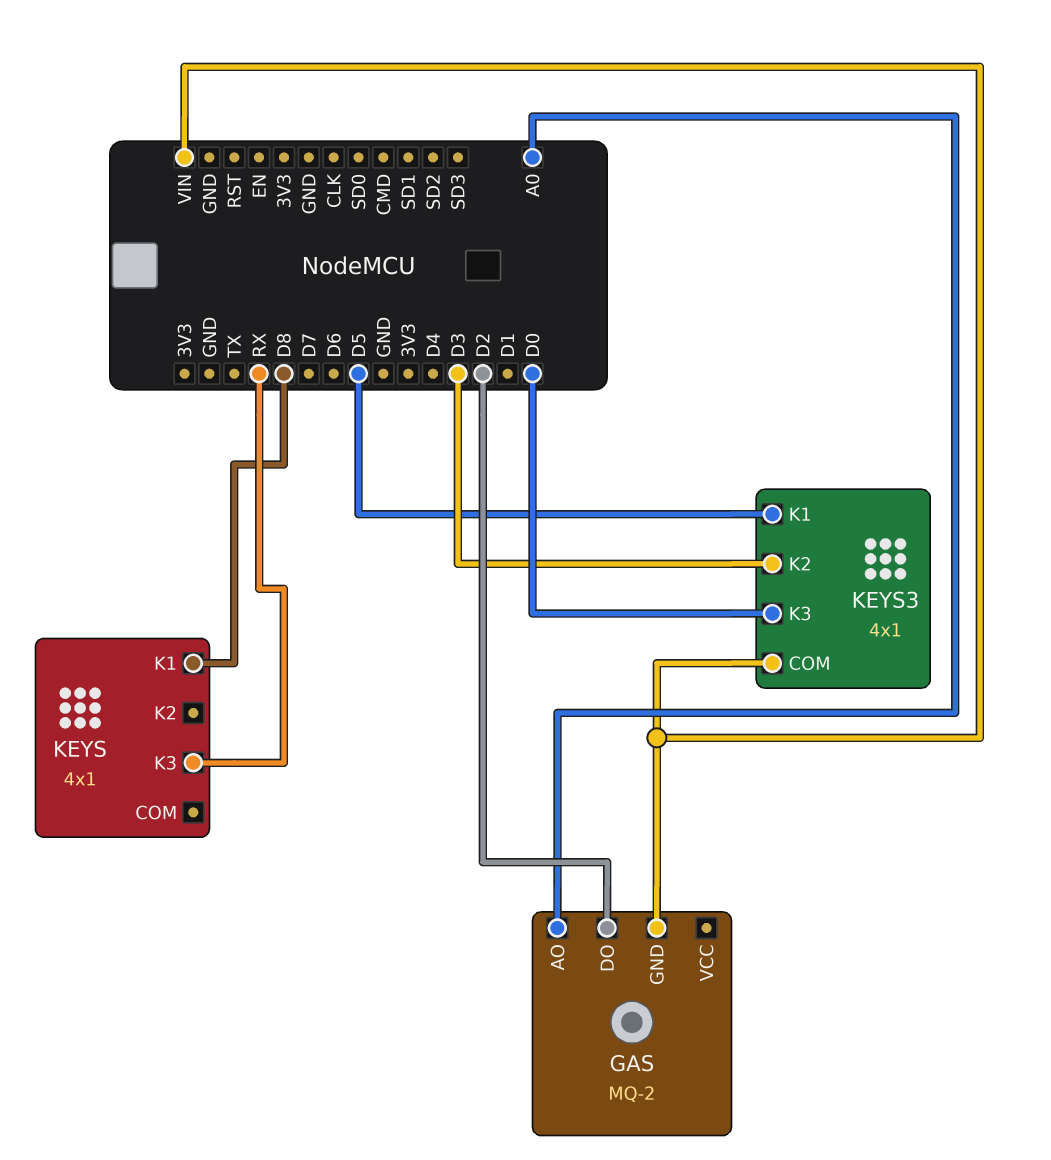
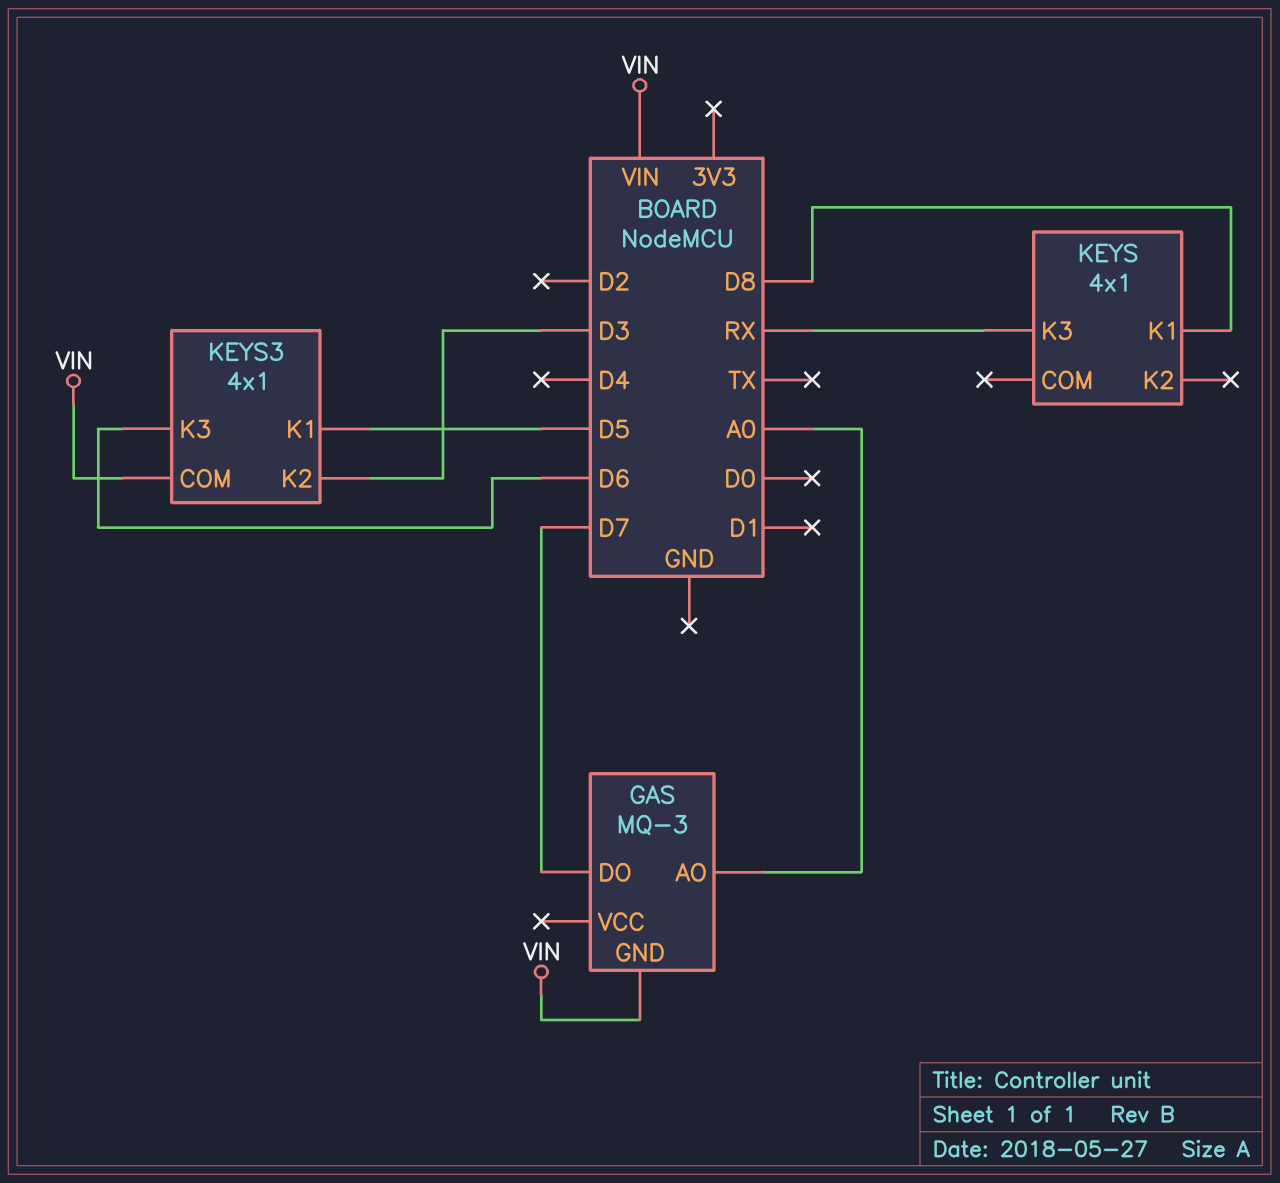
GAS: MQ-2 -> MQ-3
GAS pin DO: D2 -> D7
KEYS3 pin K3: D0 -> D6

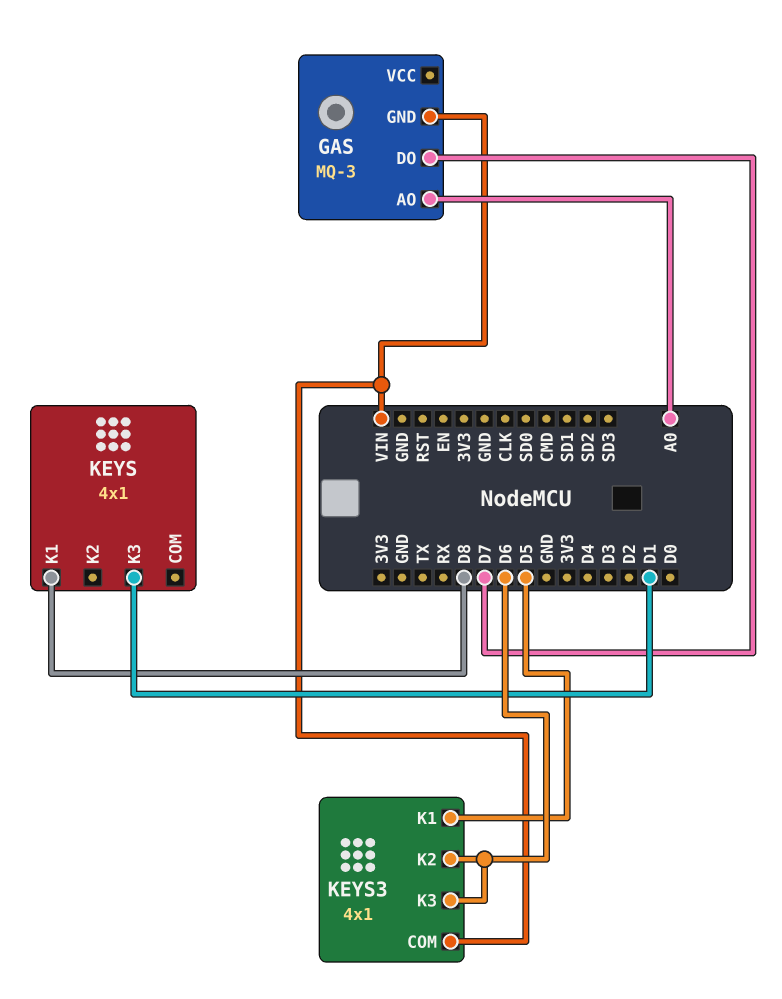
KEYS pin K3: RX -> D1
KEYS3 pin K2: D3 -> D6

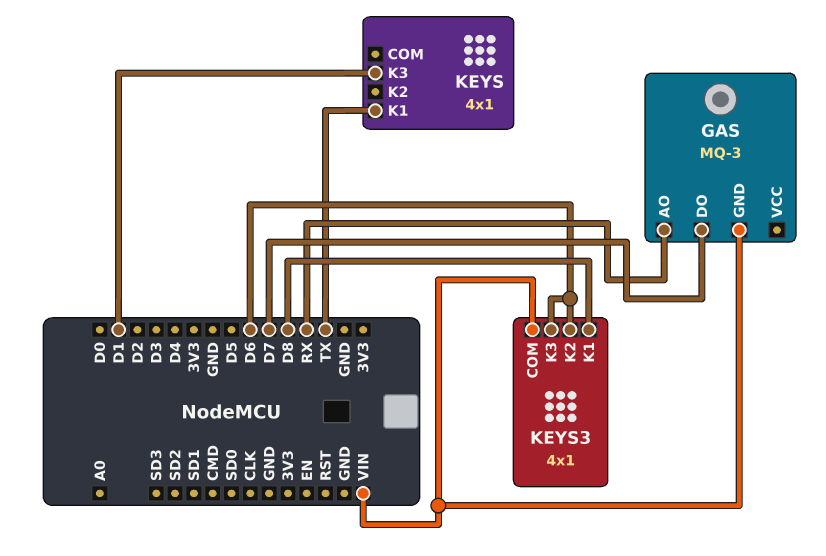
GAS pin AO: A0 -> RX
KEYS pin K1: D8 -> TX
KEYS3 pin K1: D5 -> D8

